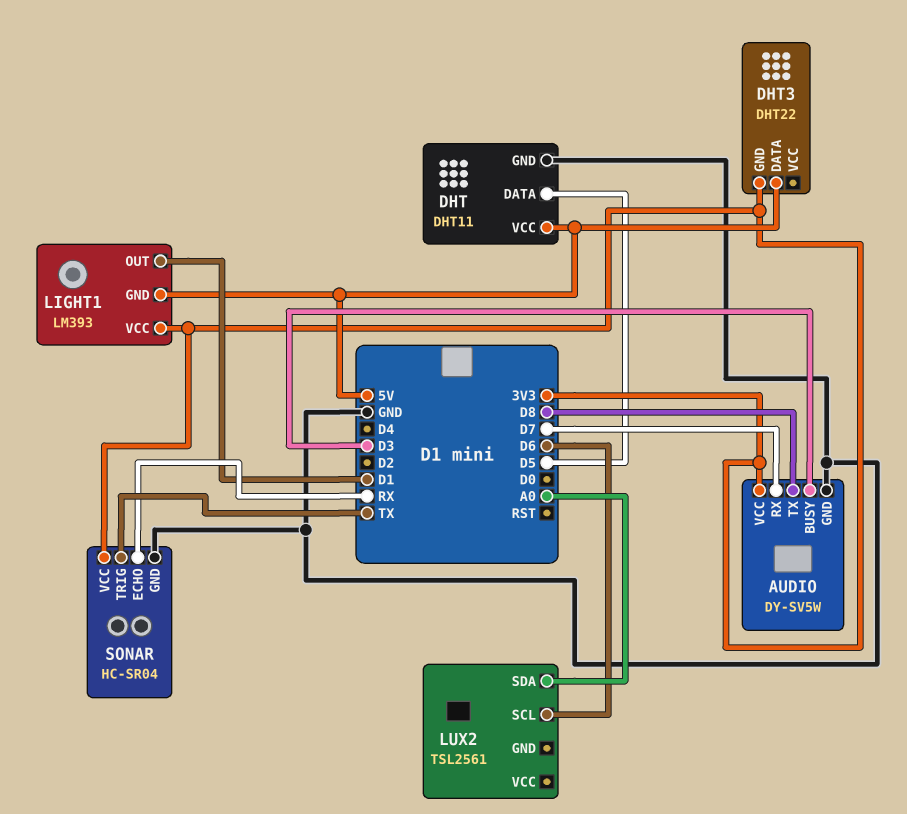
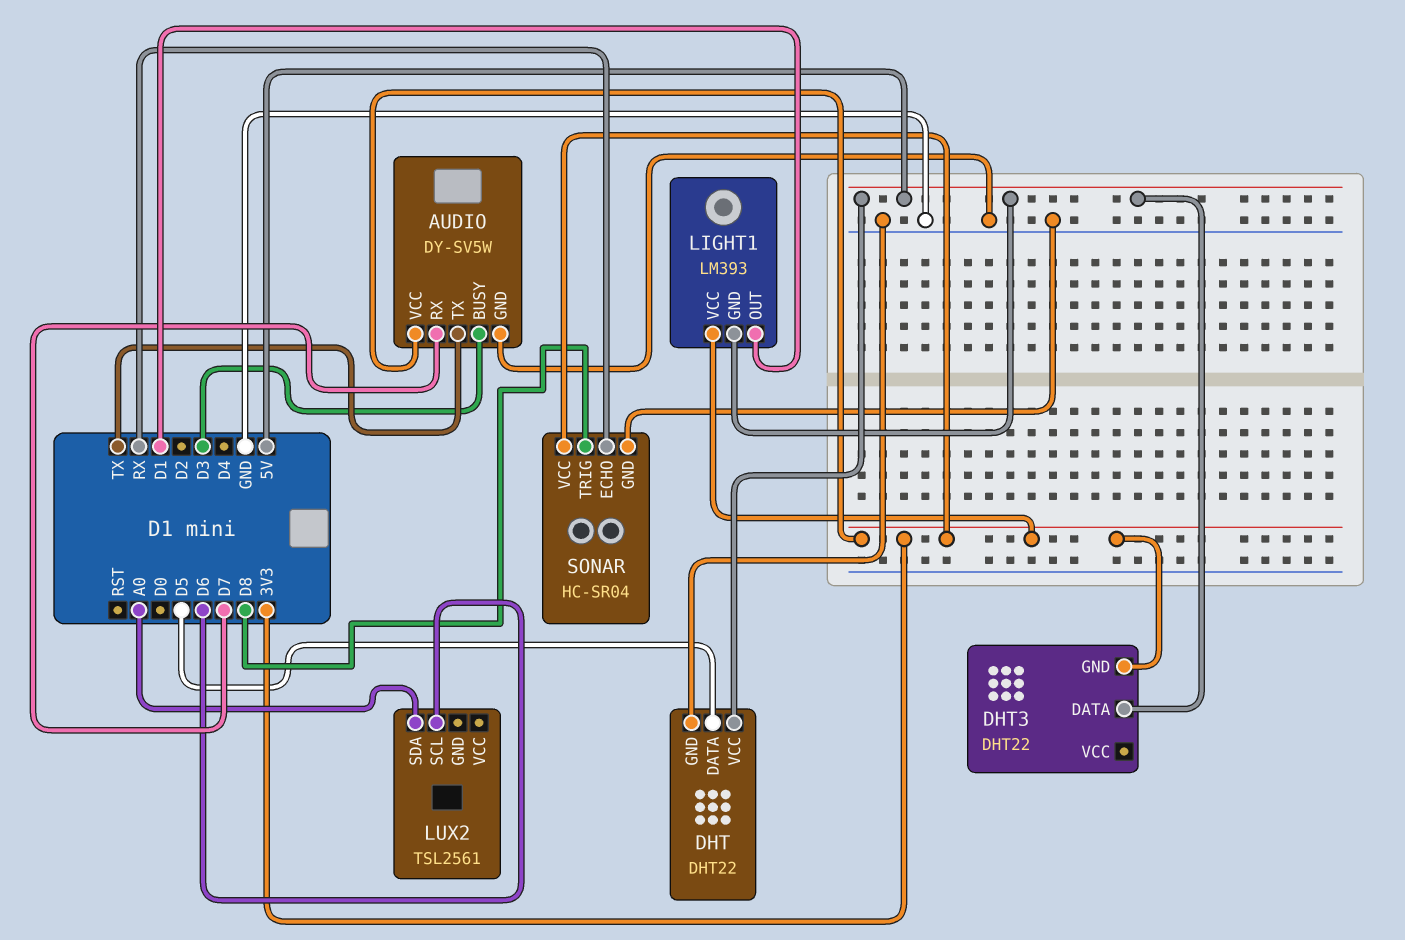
AUDIO pin TX: D8 -> TX
DHT: DHT11 -> DHT22
SONAR pin TRIG: TX -> D8

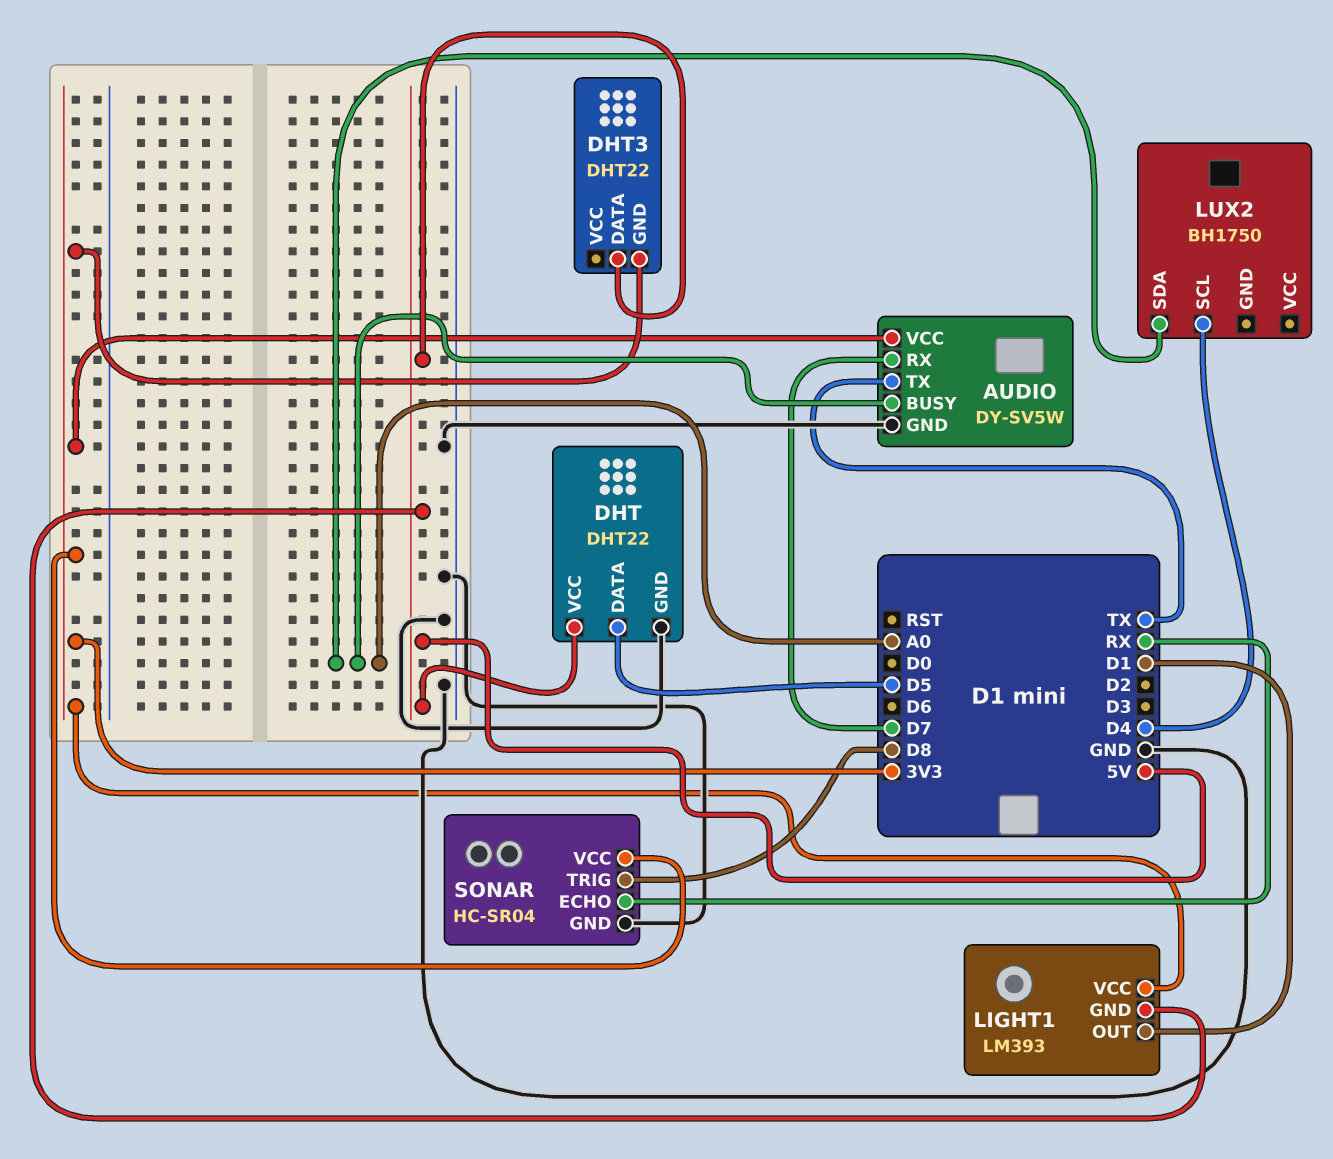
AUDIO pin BUSY: D3 -> A0
LUX2: TSL2561 -> BH1750
LUX2 pin SCL: D6 -> D4

